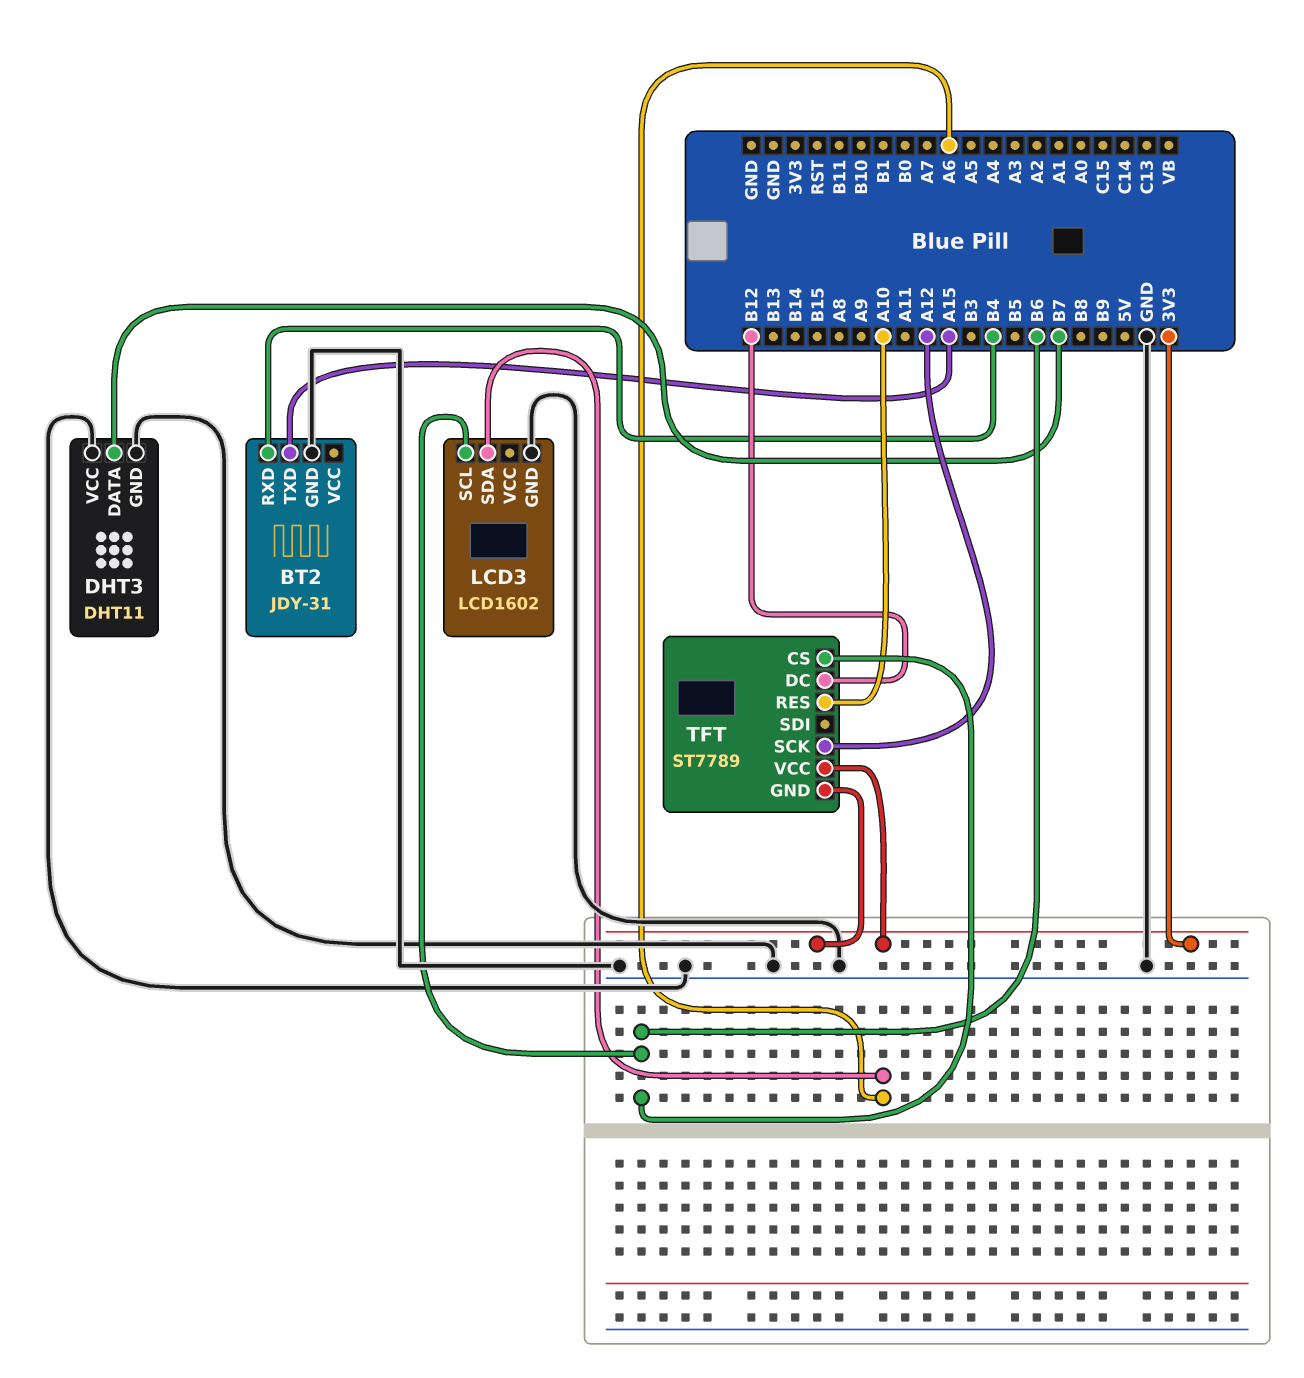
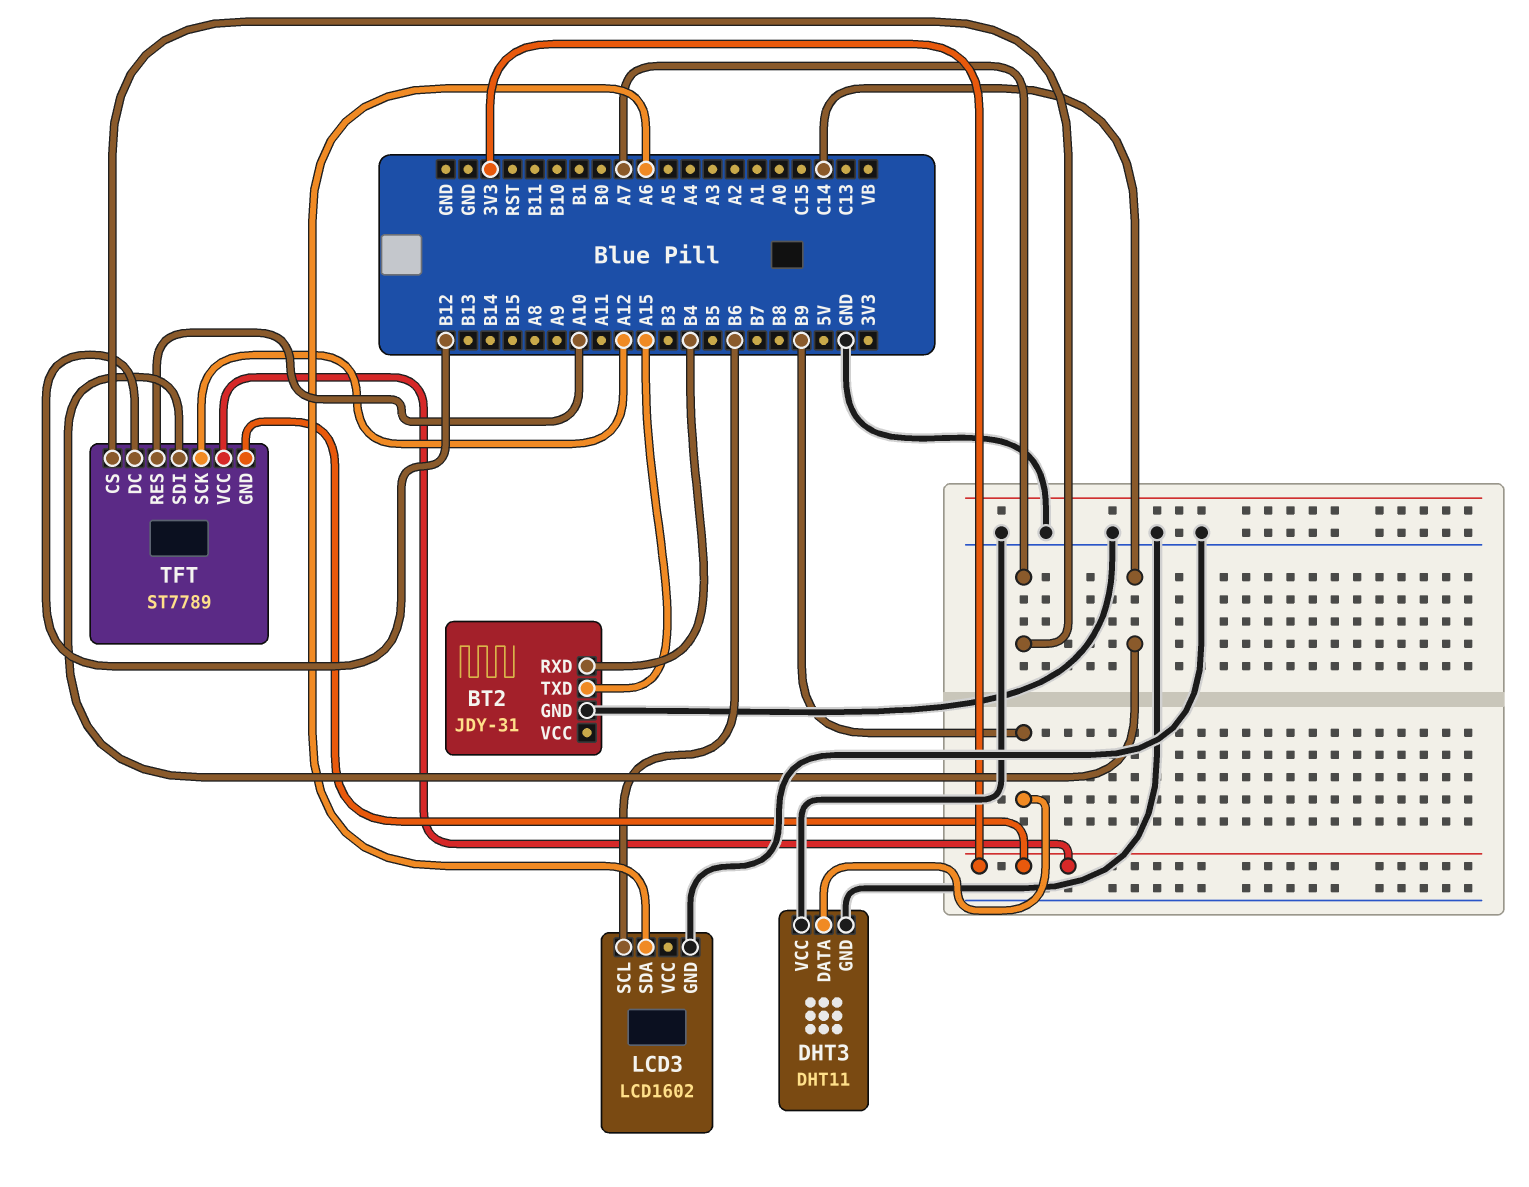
DHT3 pin DATA: B7 -> B9
TFT pin CS: B6 -> A7
TFT pin SDI: none -> C14

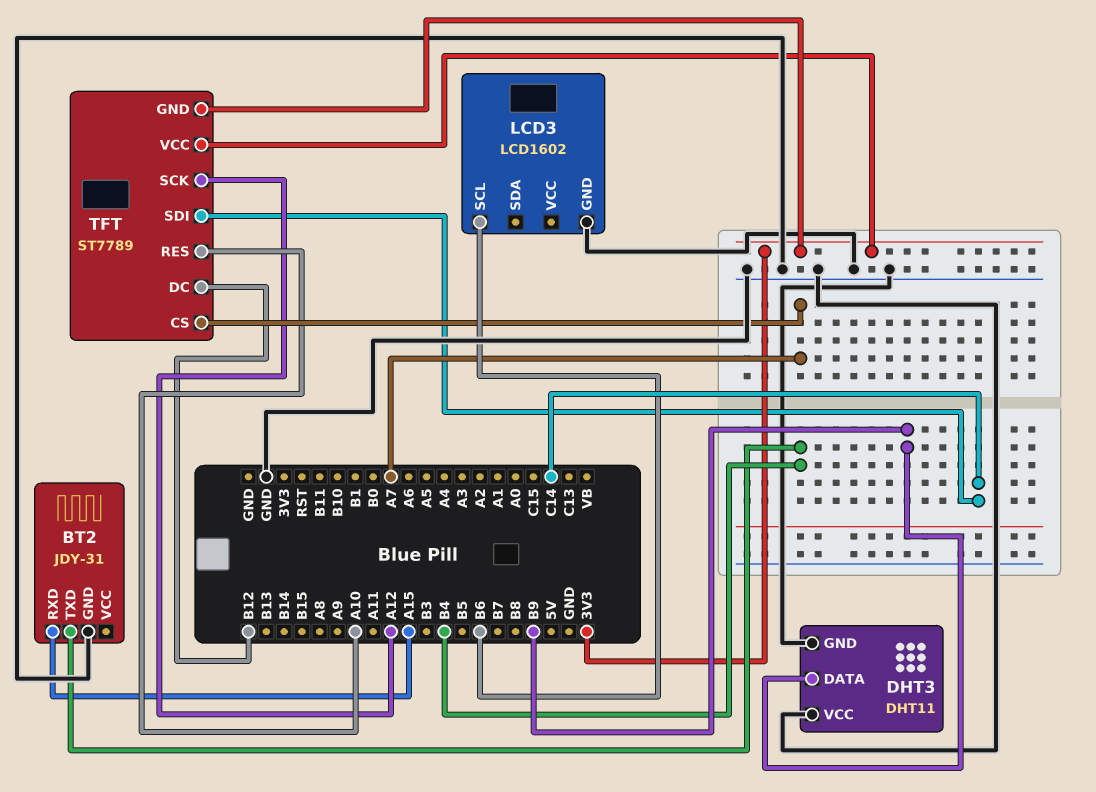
BT2 pin RXD: B4 -> A15
BT2 pin TXD: A15 -> B4
LCD3 pin SDA: A6 -> none

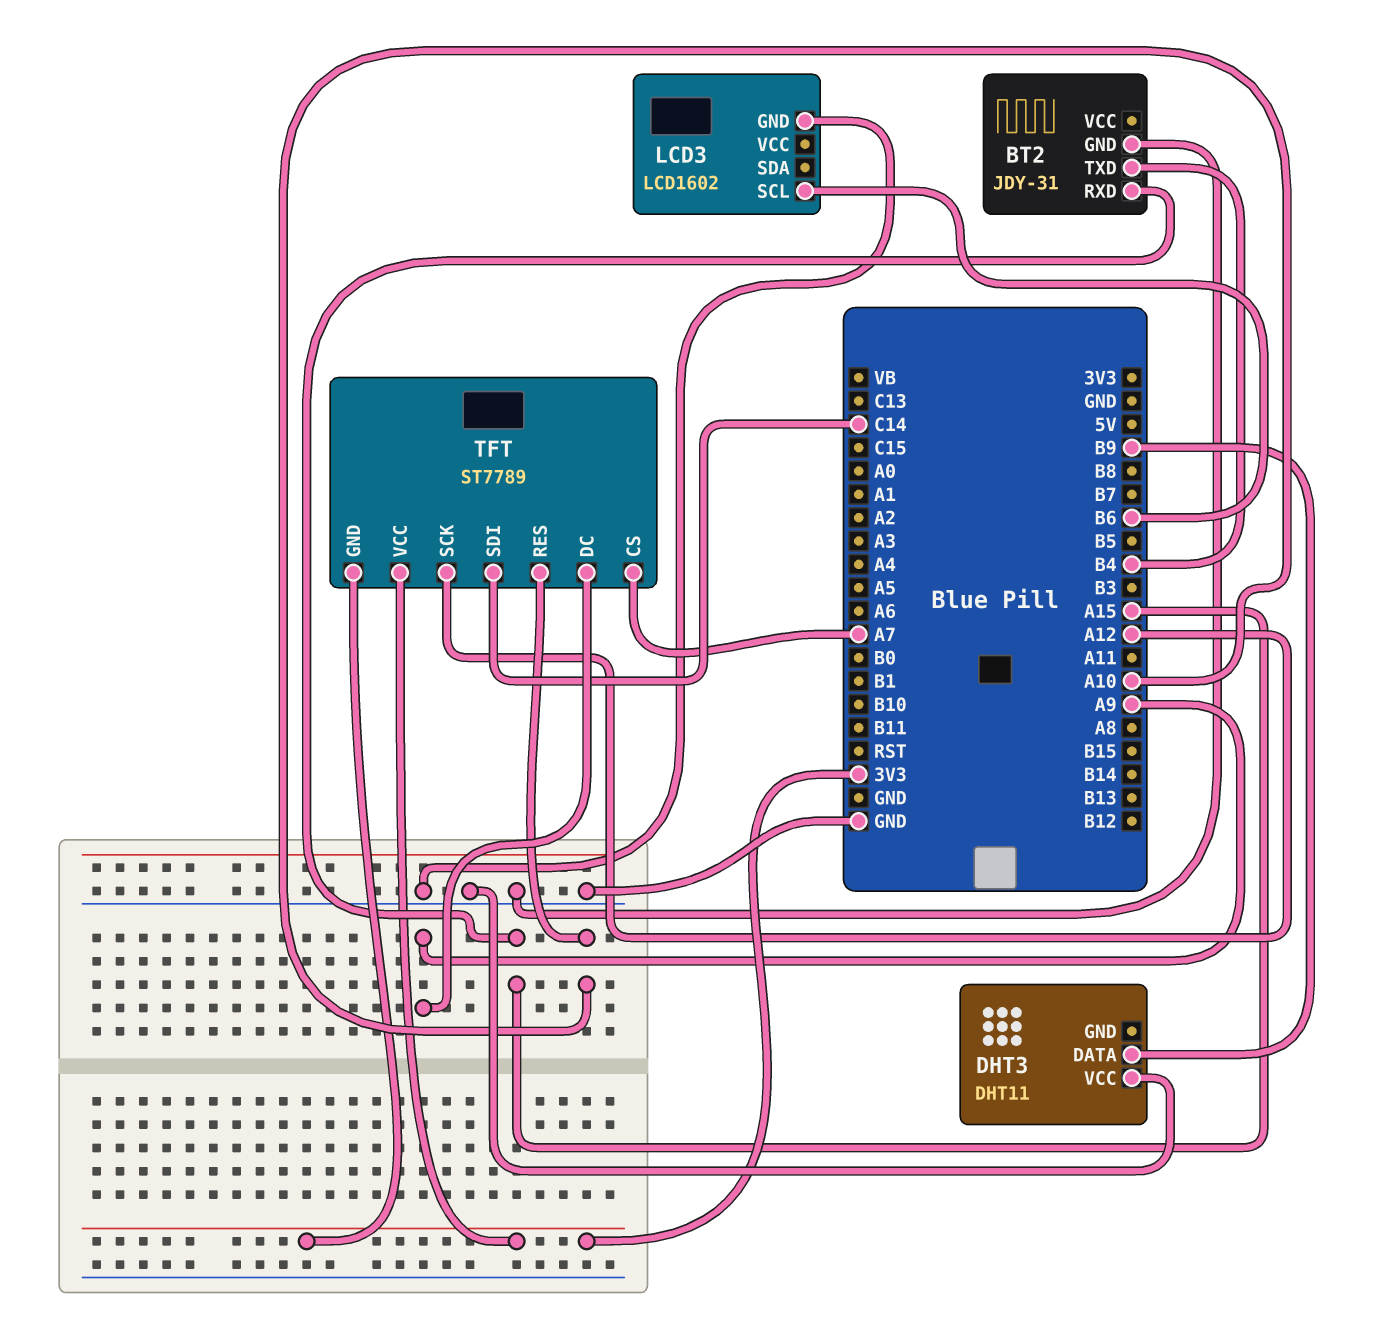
DHT3 pin GND: GND -> none
TFT pin DC: B12 -> A9

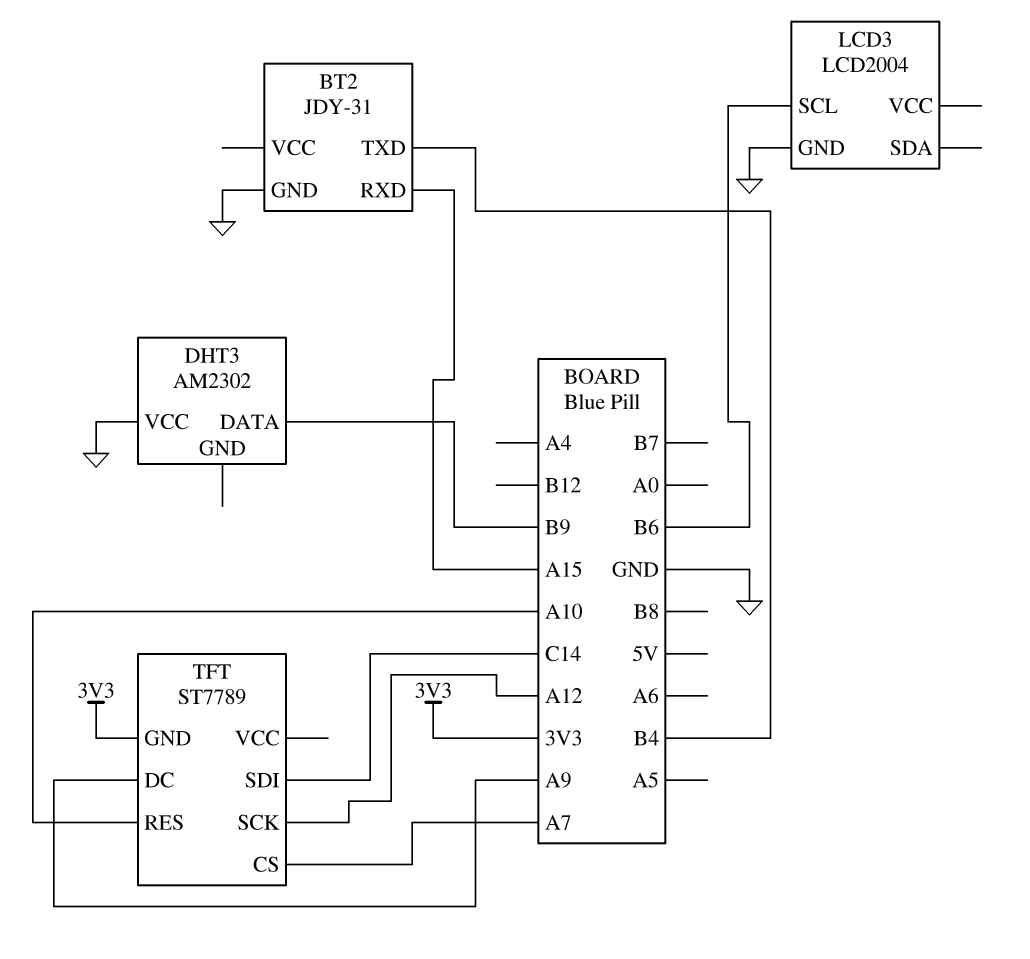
DHT3: DHT11 -> AM2302
LCD3: LCD1602 -> LCD2004
TFT pin VCC: 3V3 -> none

